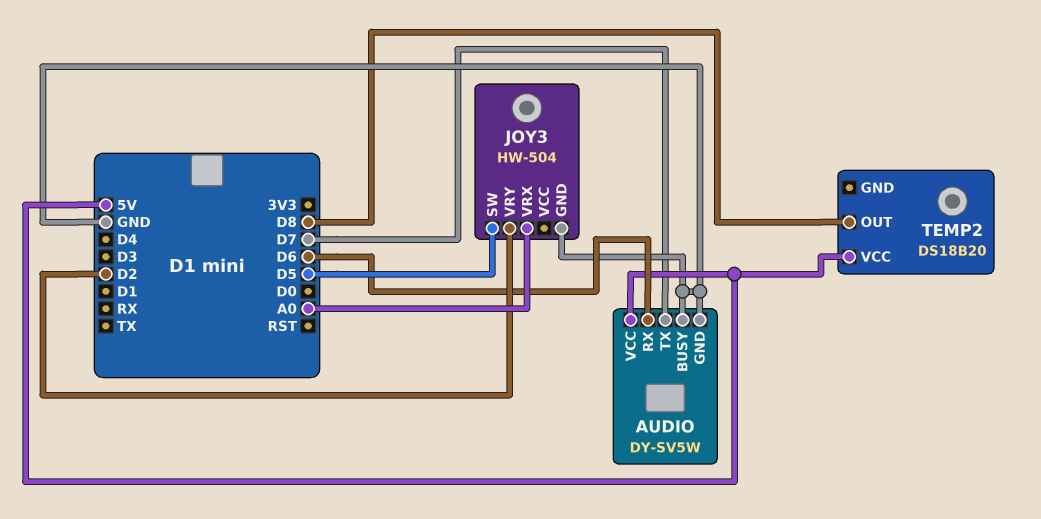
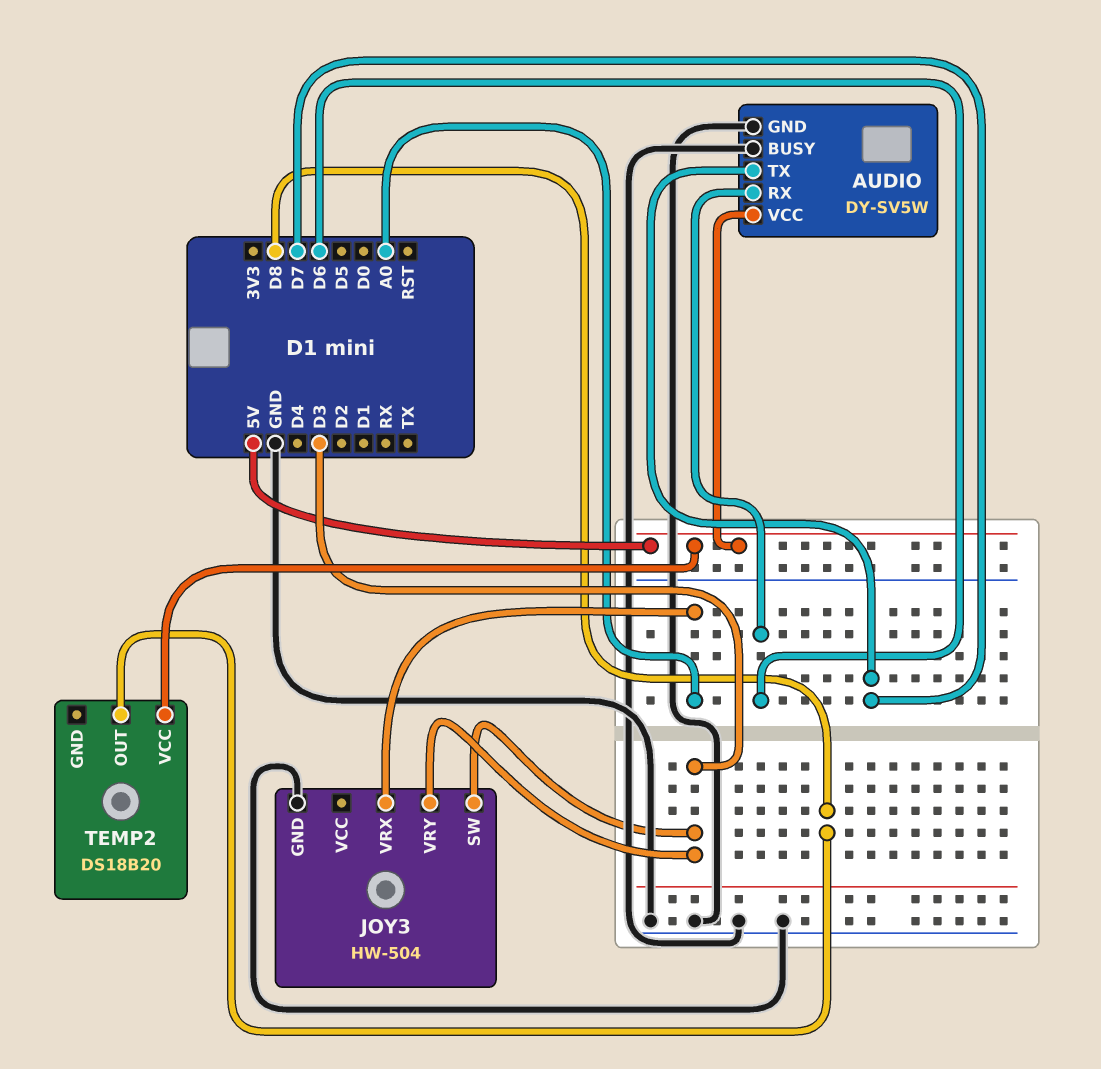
JOY3 pin SW: D5 -> D3
JOY3 pin VRY: D2 -> D3

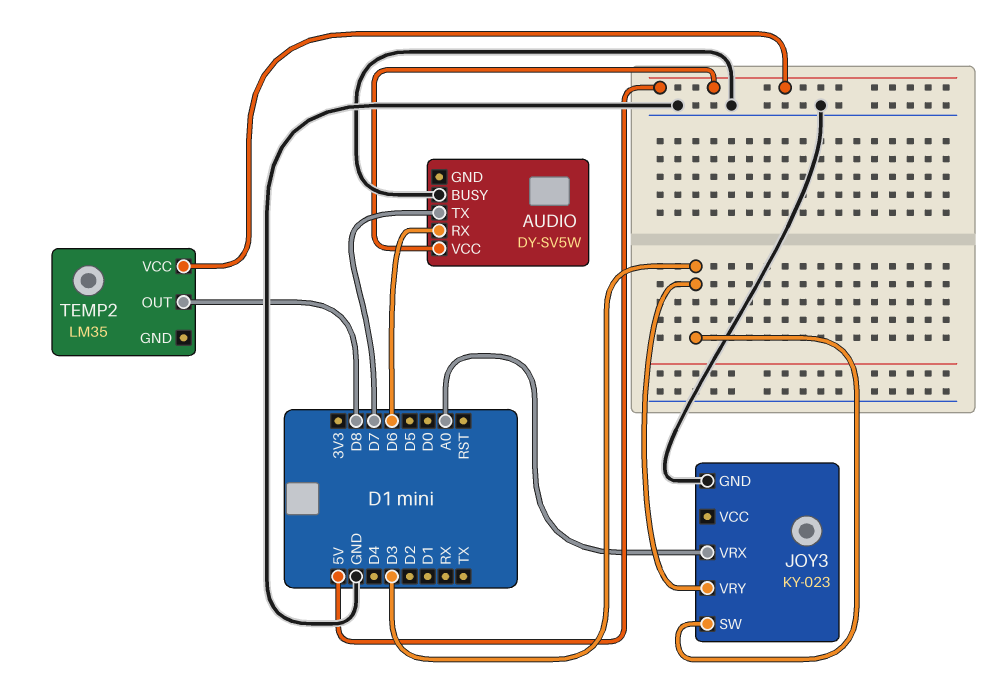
AUDIO pin GND: GND -> none
JOY3: HW-504 -> KY-023
TEMP2: DS18B20 -> LM35

